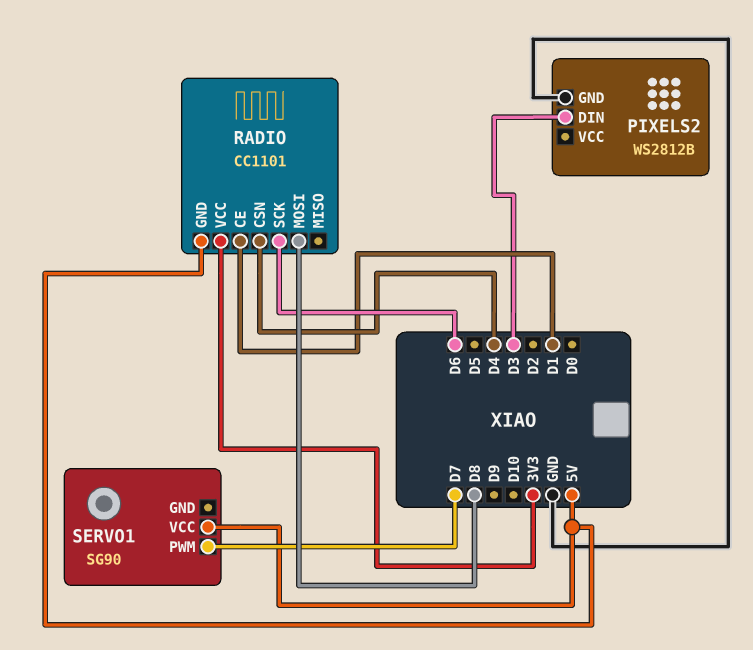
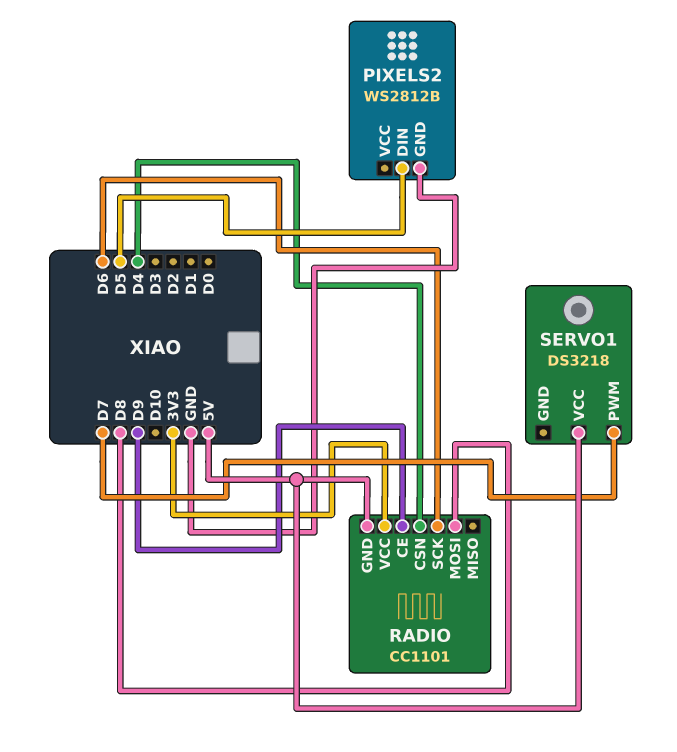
PIXELS2 pin DIN: D3 -> D5
RADIO pin CE: D1 -> D9
SERVO1: SG90 -> DS3218

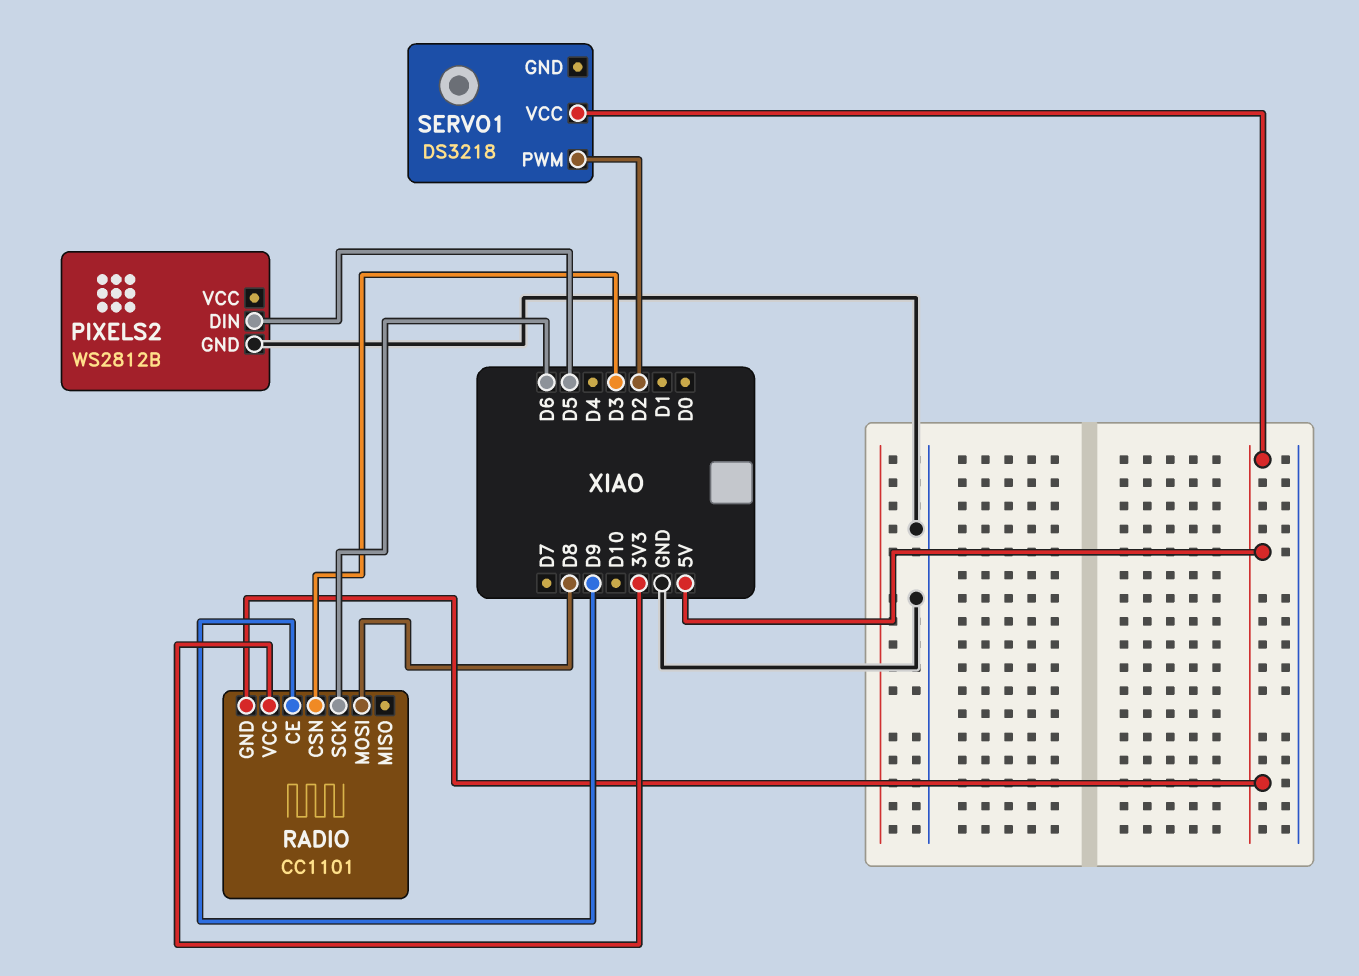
RADIO pin CSN: D4 -> D3
SERVO1 pin PWM: D7 -> D2

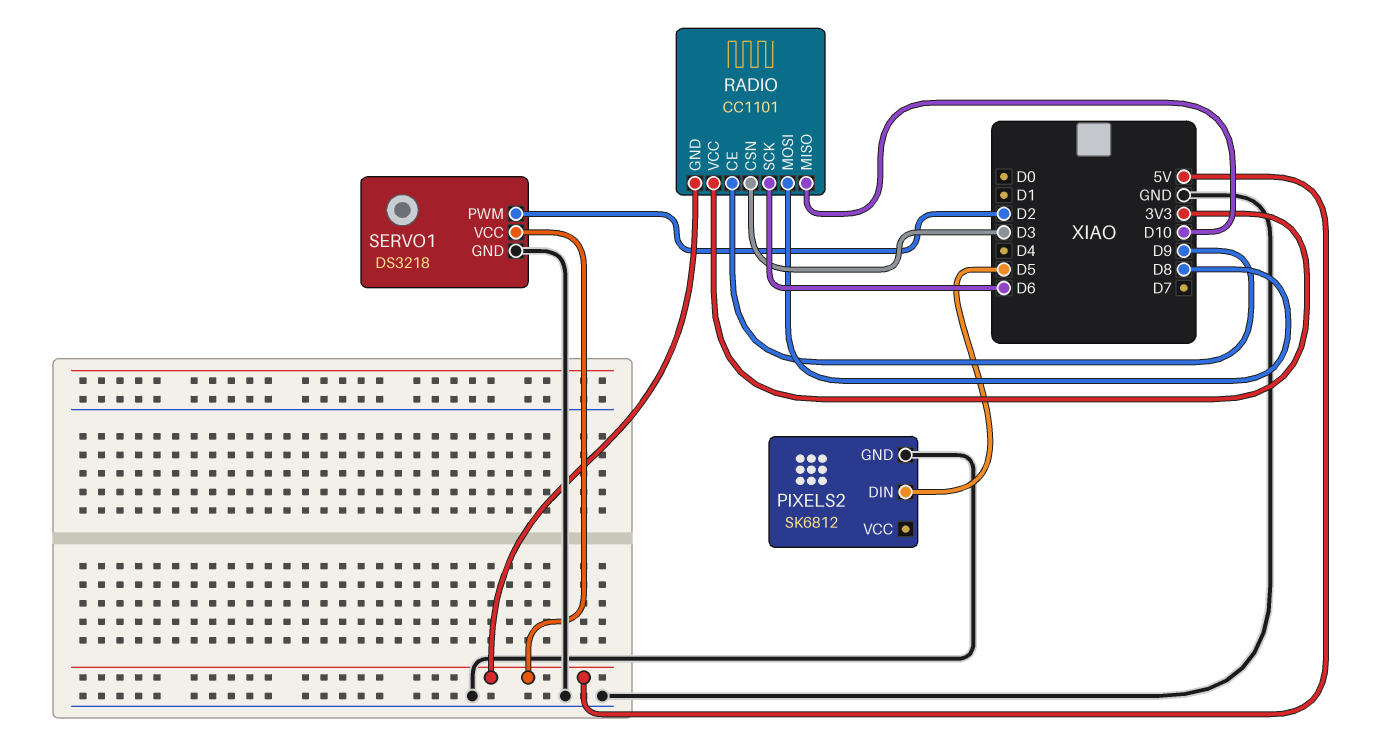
PIXELS2: WS2812B -> SK6812
RADIO pin MISO: none -> D10
SERVO1 pin GND: none -> GND

